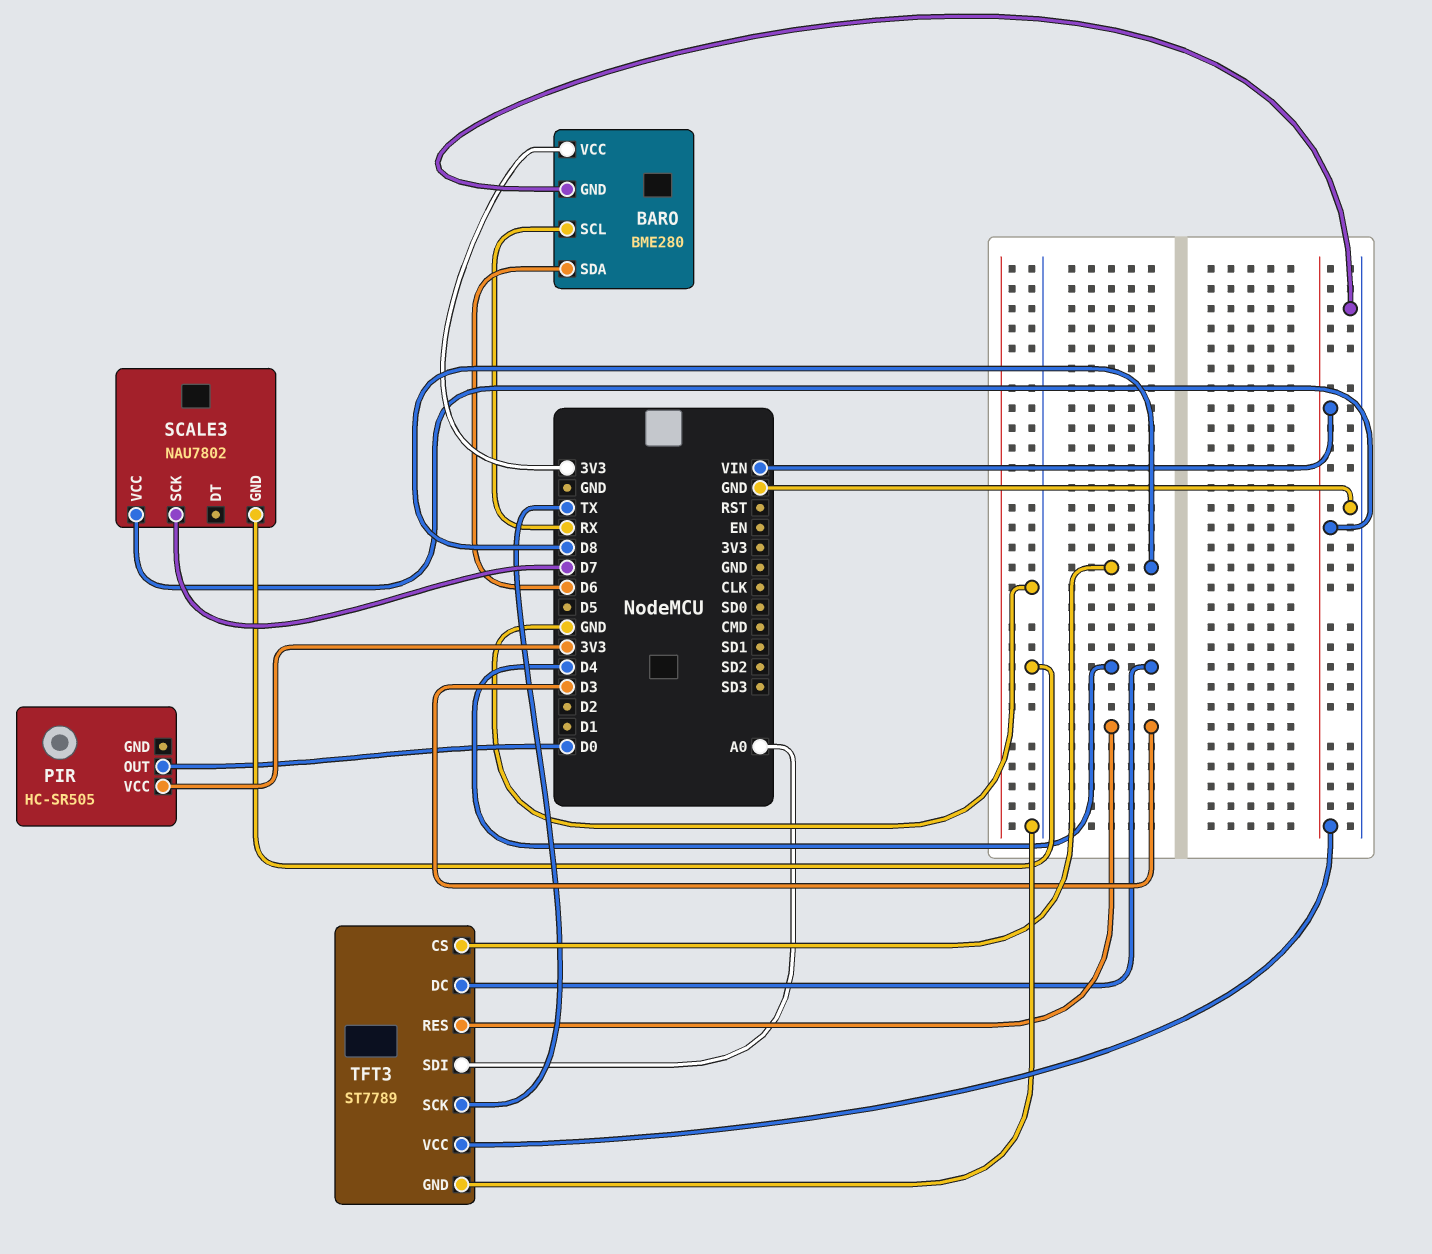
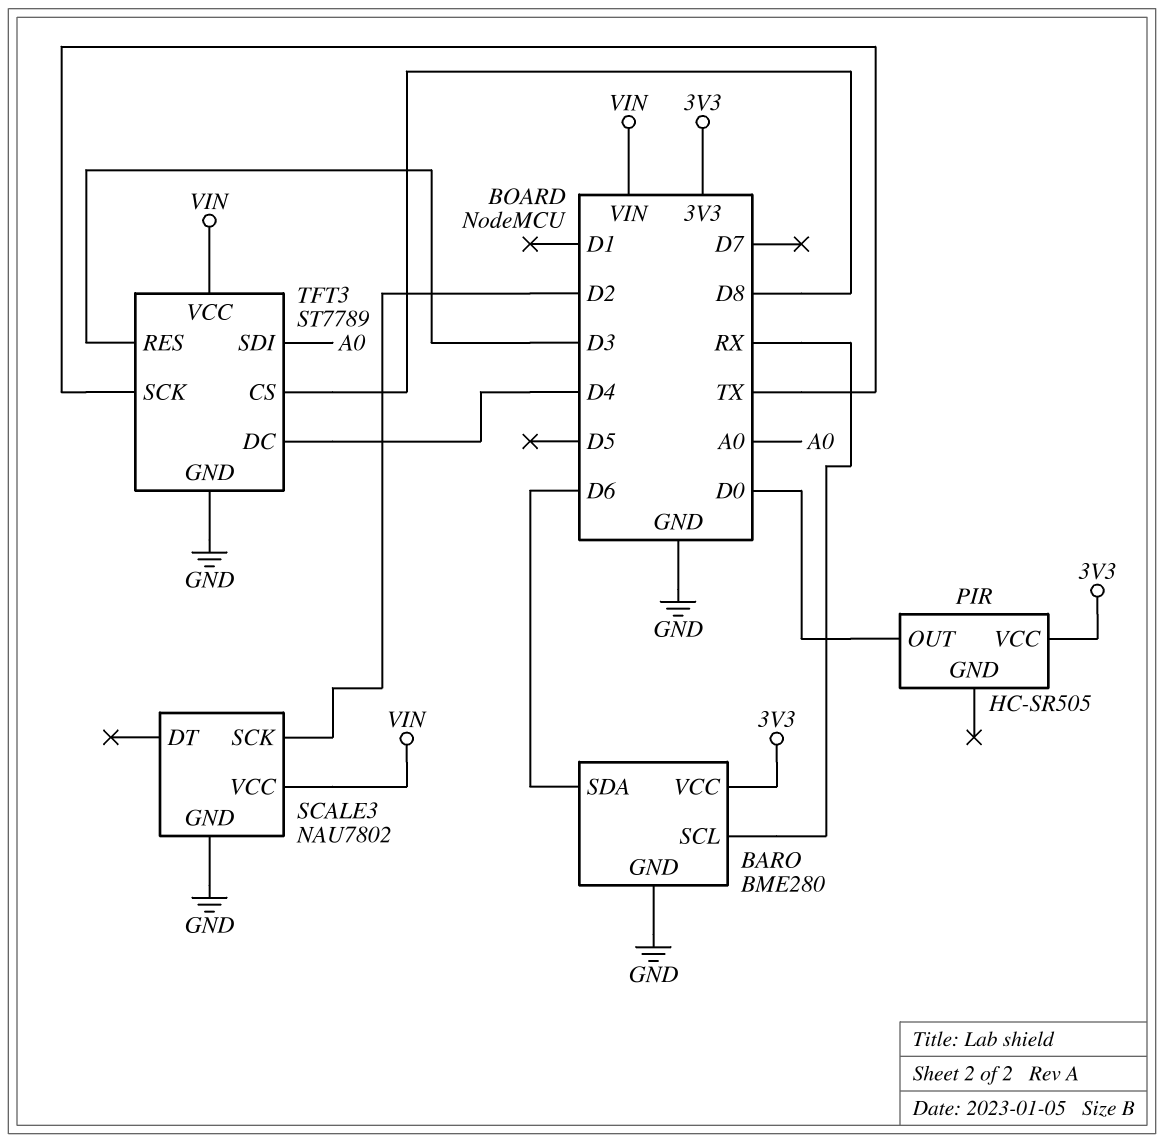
SCALE3 pin SCK: D7 -> D2

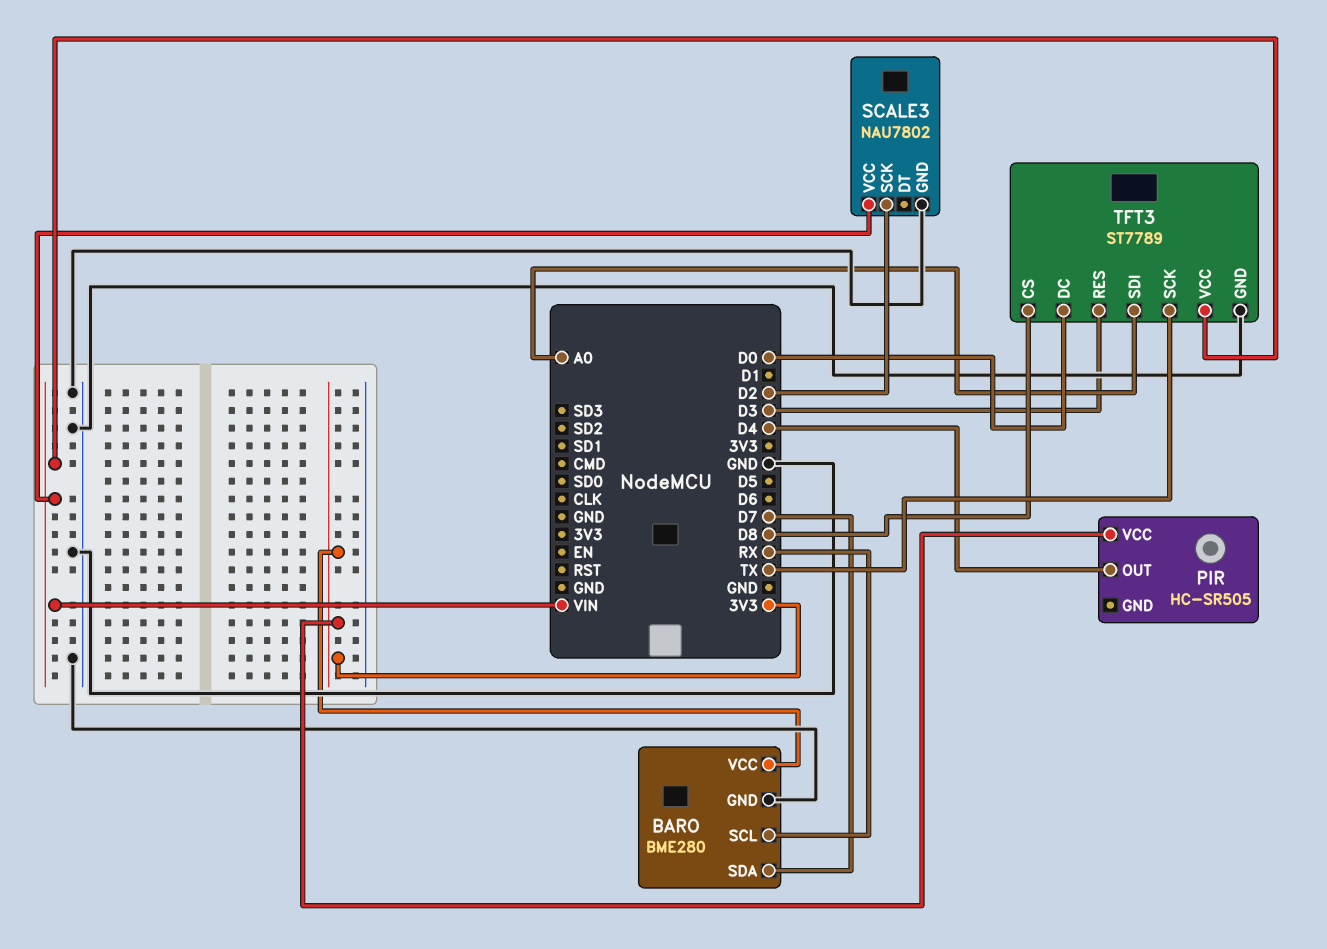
BARO pin SDA: D6 -> D7
PIR pin OUT: D0 -> D4
TFT3 pin DC: D4 -> D0

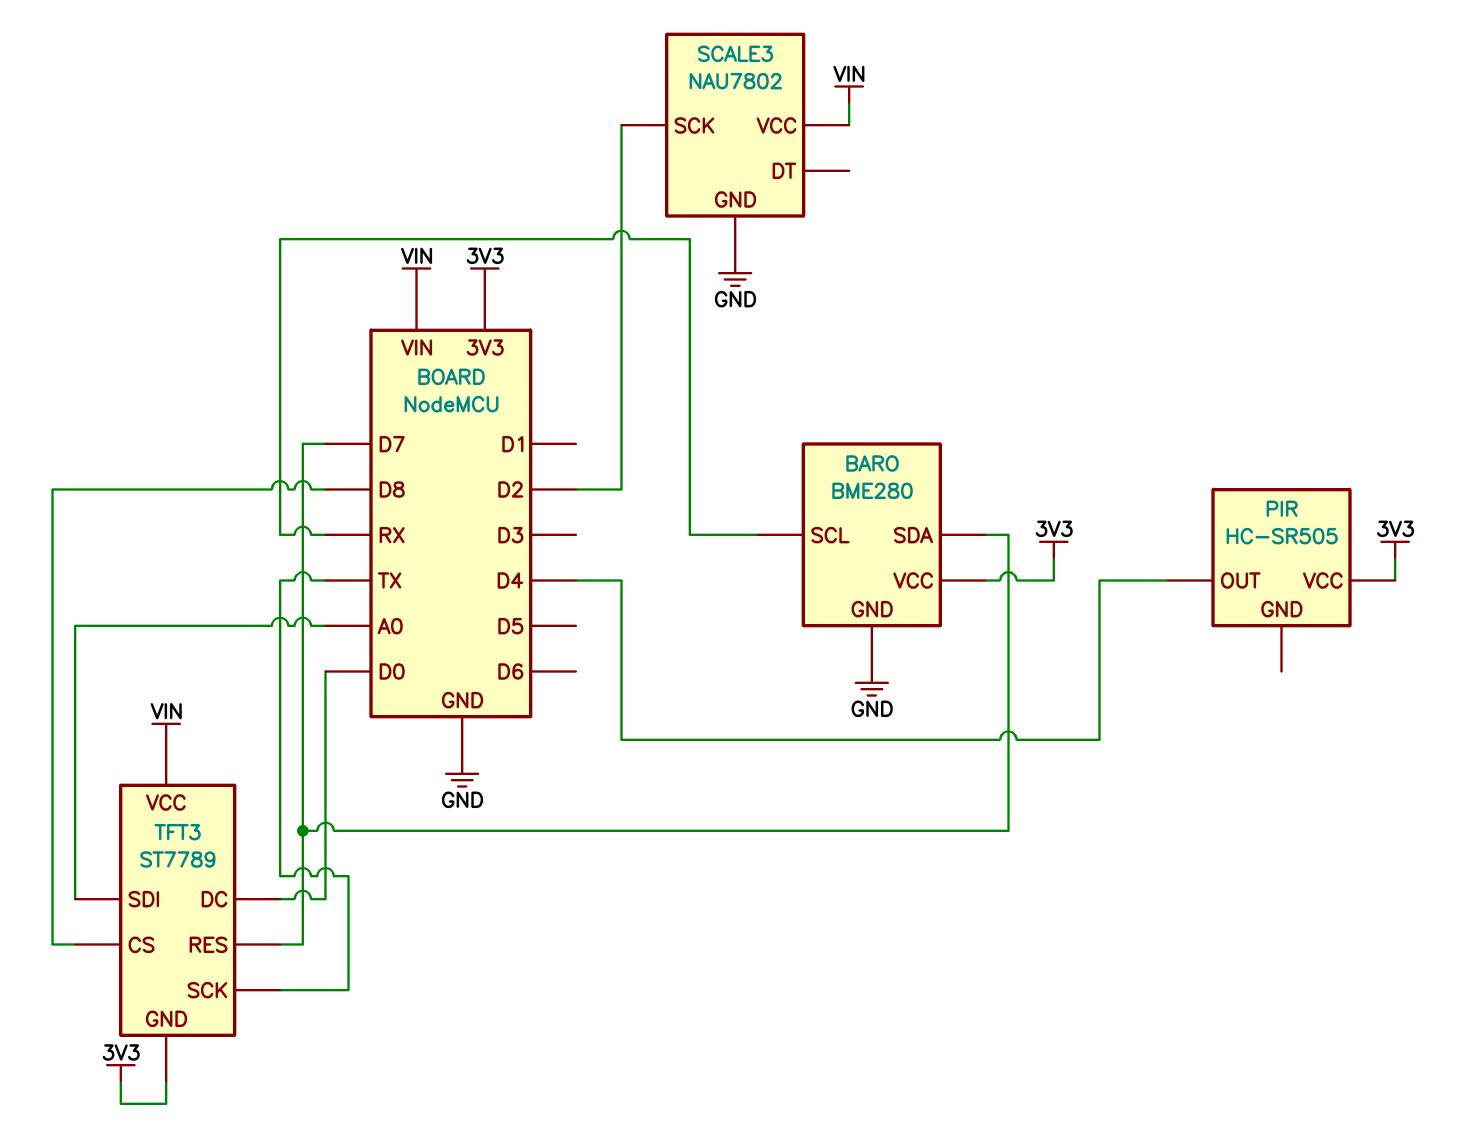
TFT3 pin GND: GND -> 3V3
TFT3 pin RES: D3 -> D7

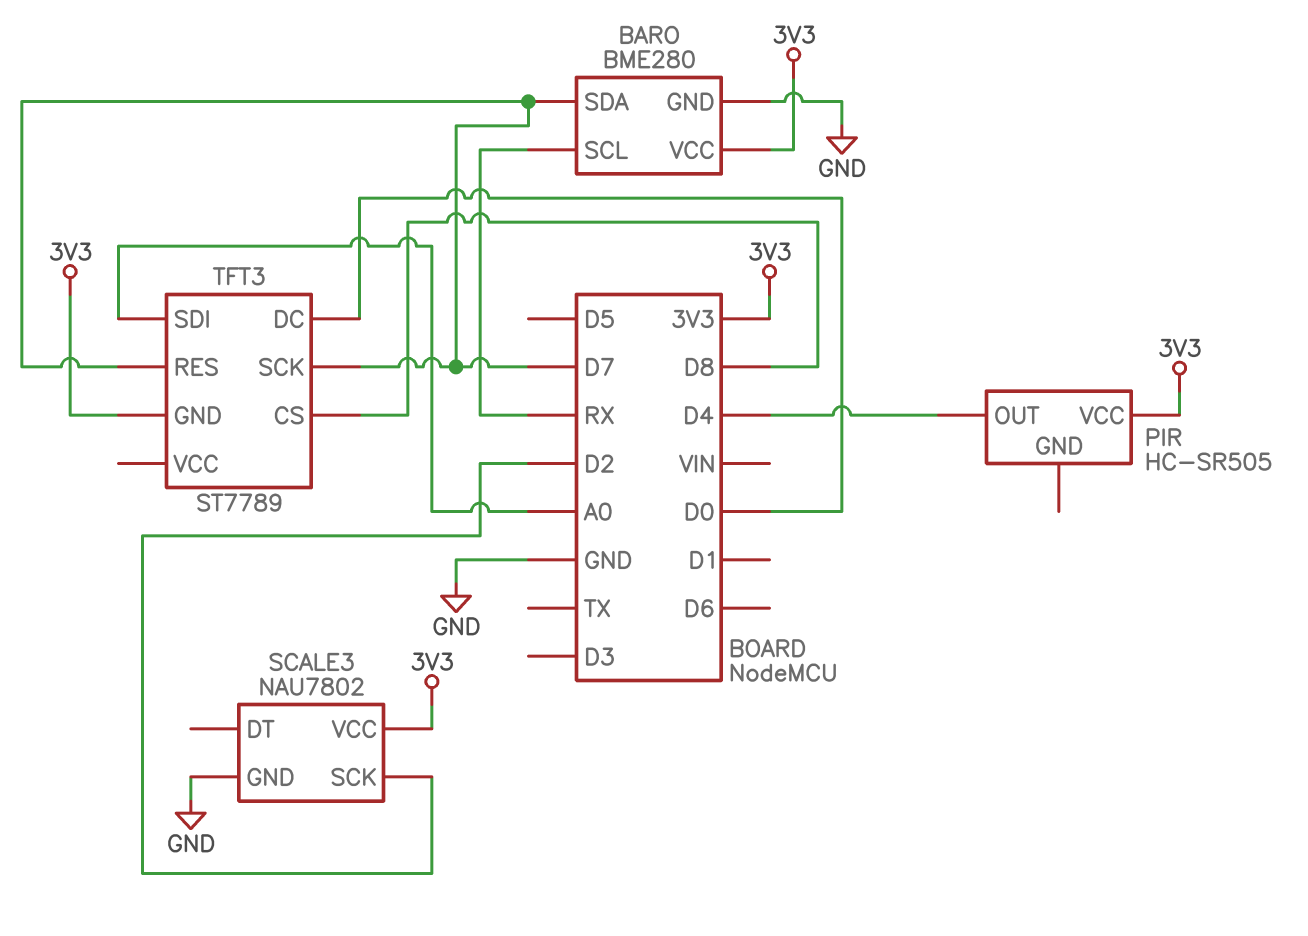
SCALE3 pin VCC: VIN -> 3V3
TFT3 pin SCK: TX -> D7
TFT3 pin VCC: VIN -> none

